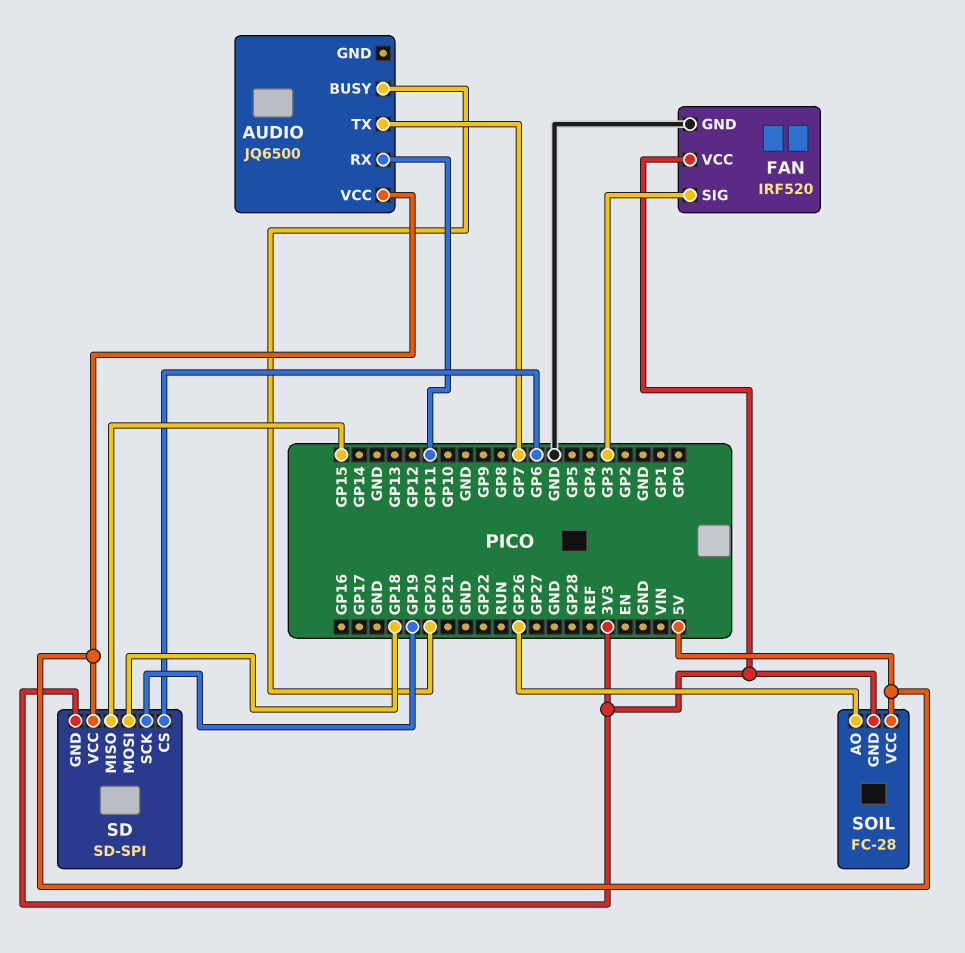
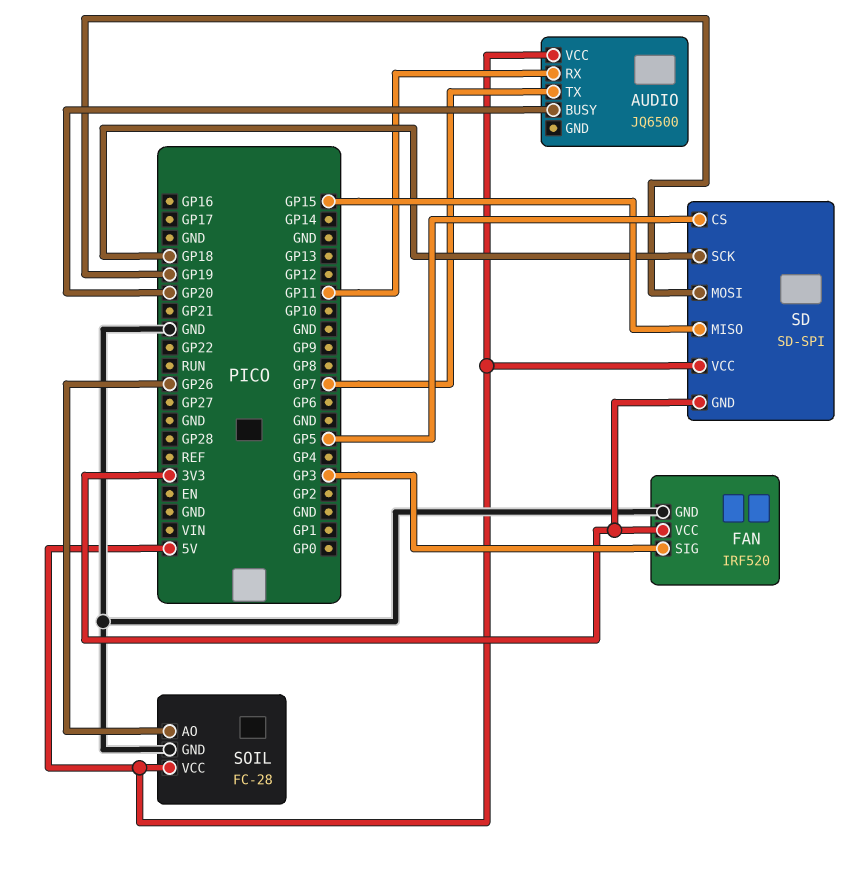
SD pin CS: GP6 -> GP5
SD pin MOSI: GP18 -> GP19
SD pin SCK: GP19 -> GP18
SOIL pin GND: 3V3 -> GND

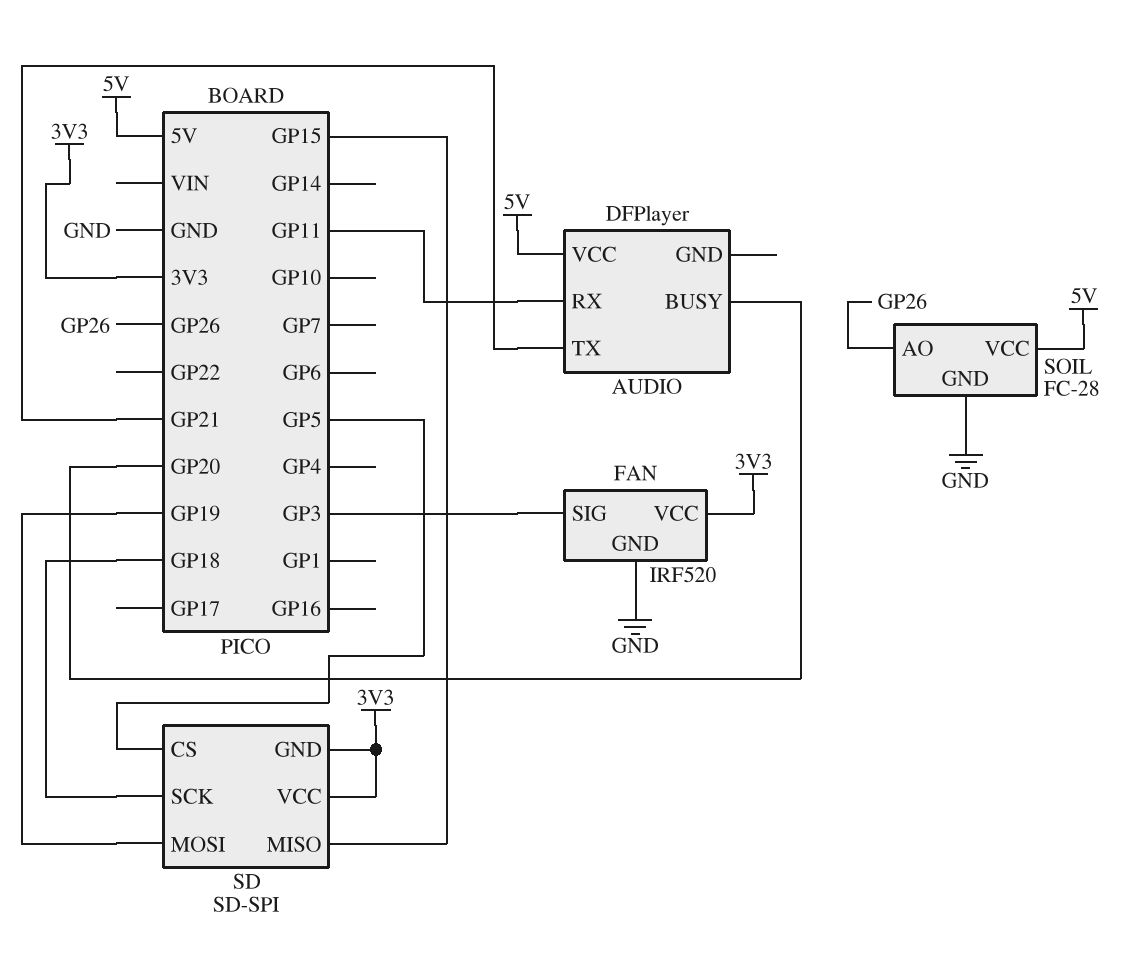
AUDIO: JQ6500 -> DFPlayer
AUDIO pin TX: GP7 -> GP21
SD pin VCC: 5V -> 3V3

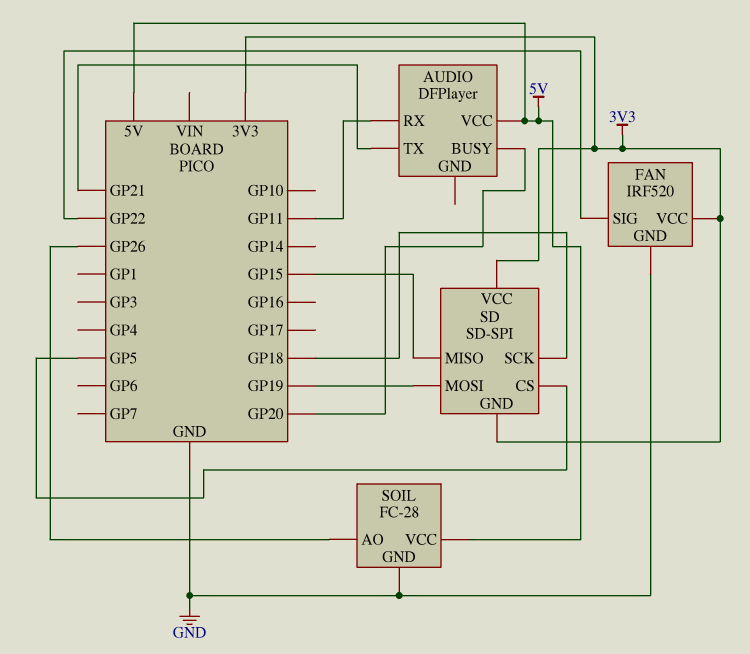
FAN pin SIG: GP3 -> GP22

